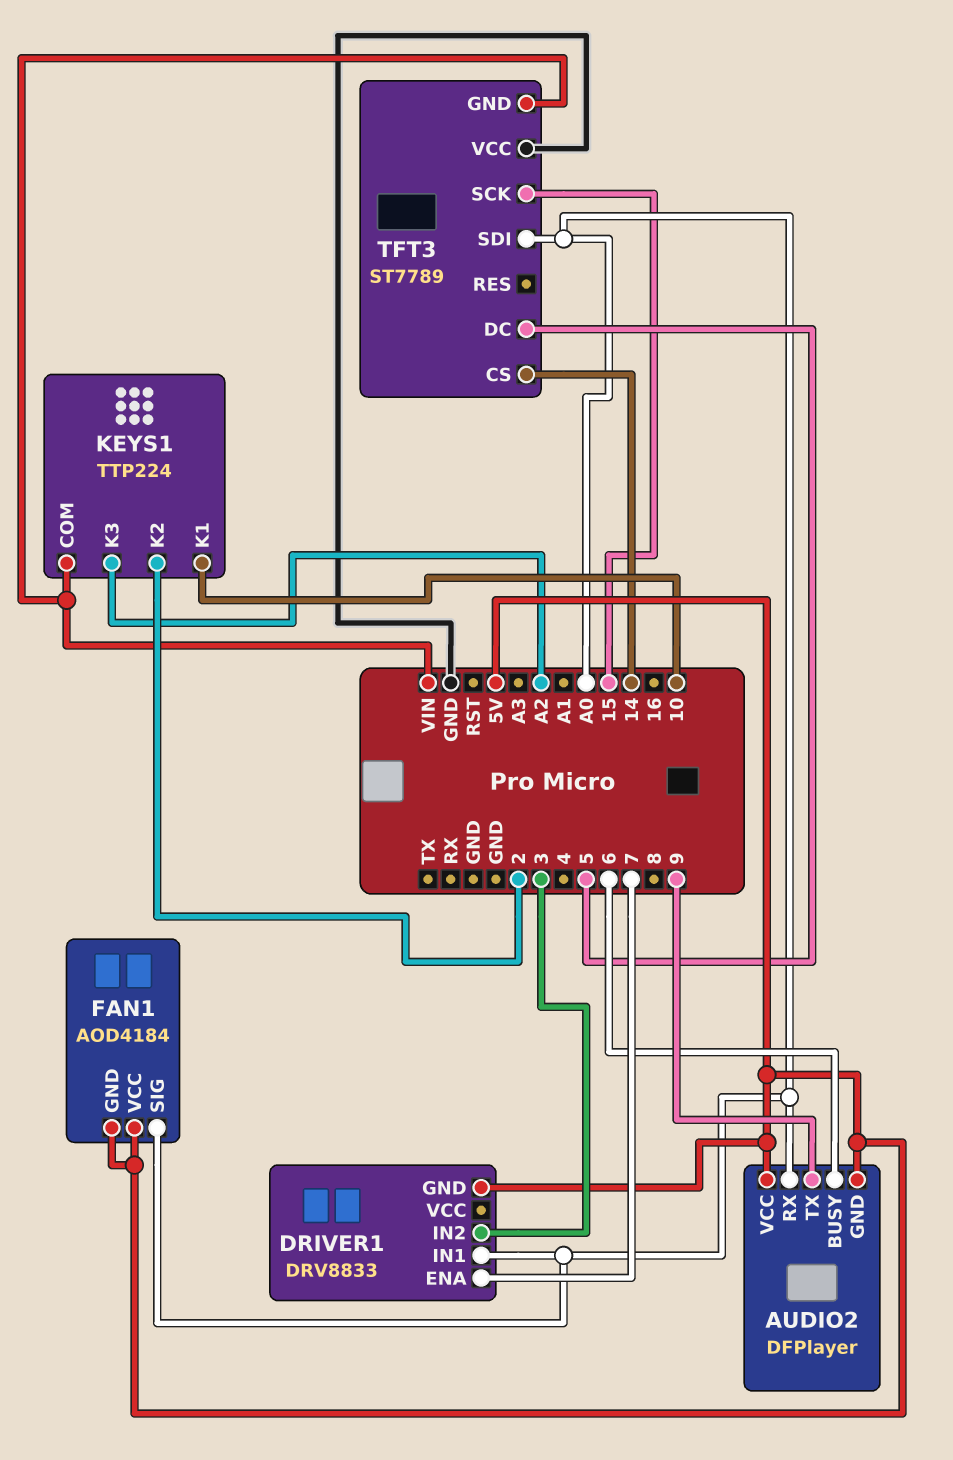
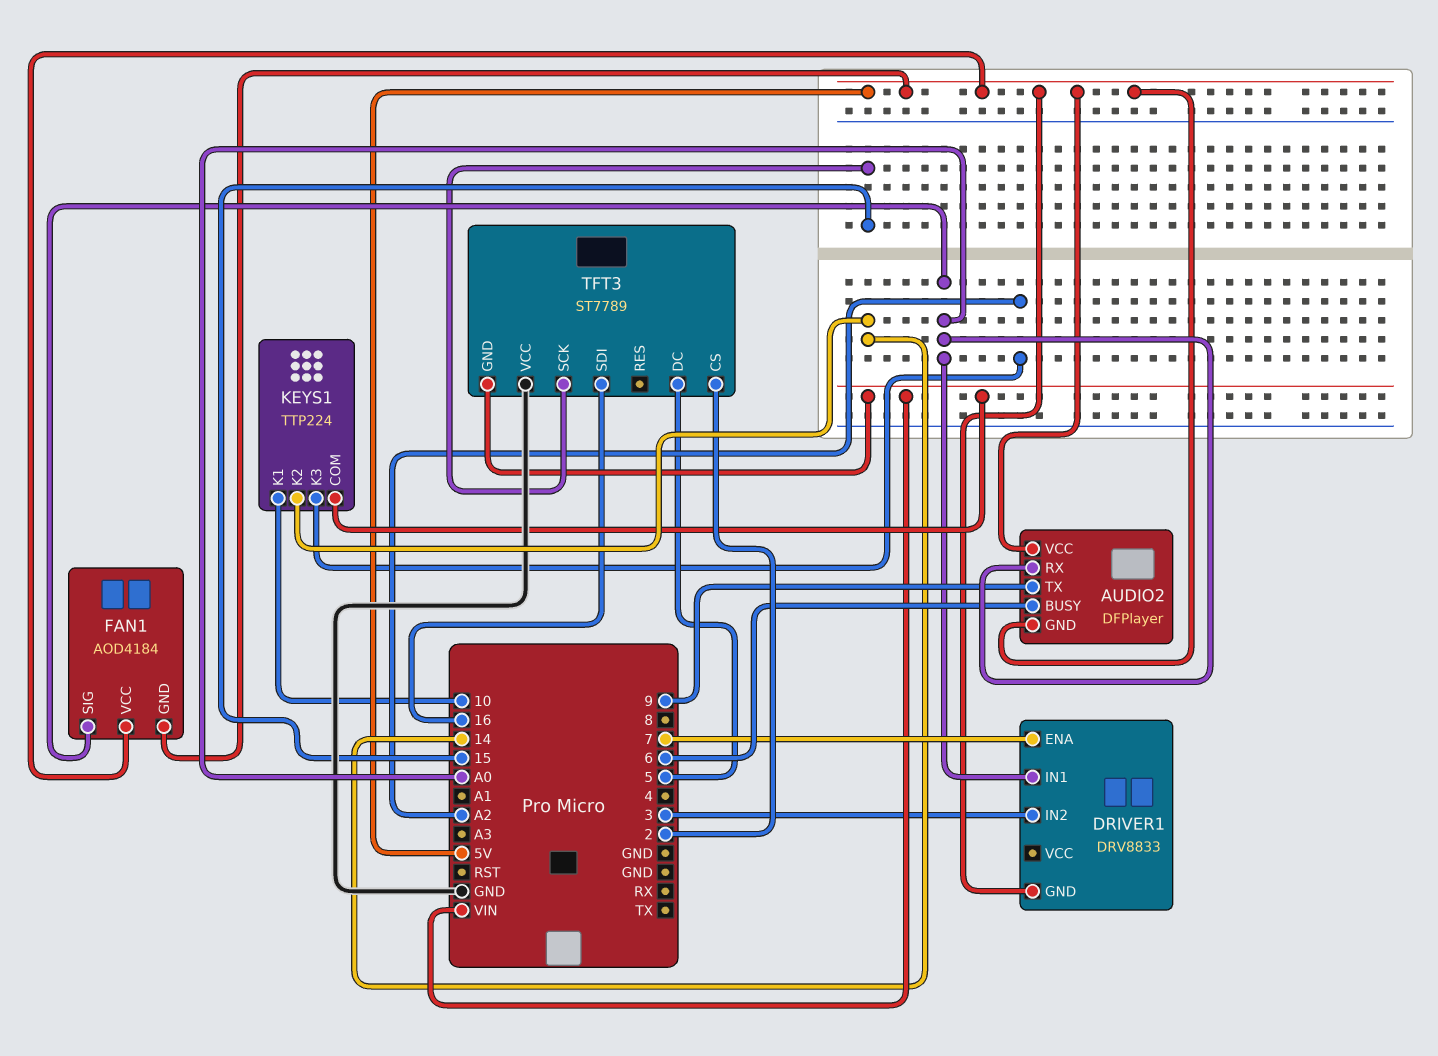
KEYS1 pin K2: 2 -> 14
TFT3 pin CS: 14 -> 2
TFT3 pin SDI: A0 -> 16

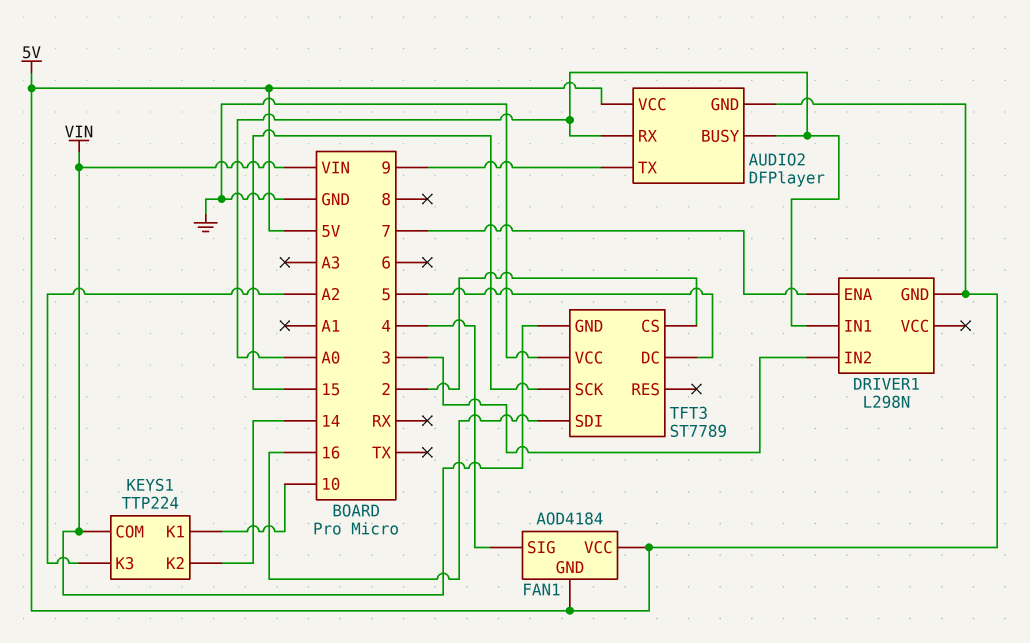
AUDIO2 pin BUSY: 6 -> A0
DRIVER1: DRV8833 -> L298N
FAN1 pin SIG: A0 -> 4

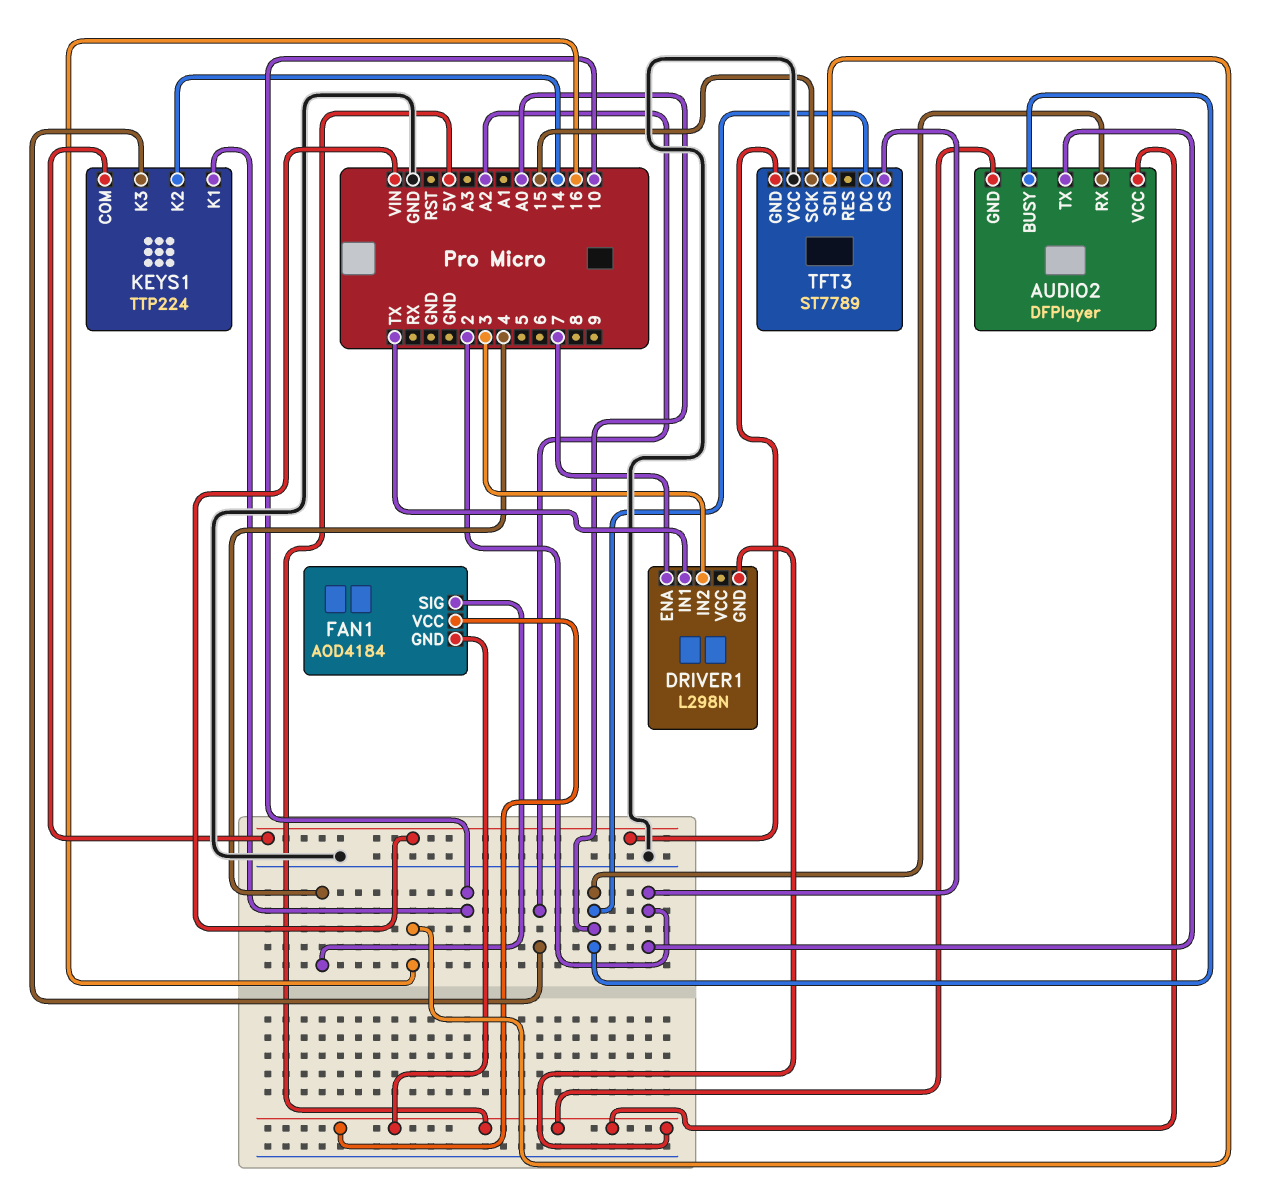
AUDIO2 pin TX: 9 -> 2
DRIVER1 pin IN1: A0 -> TX
TFT3 pin DC: 5 -> A0

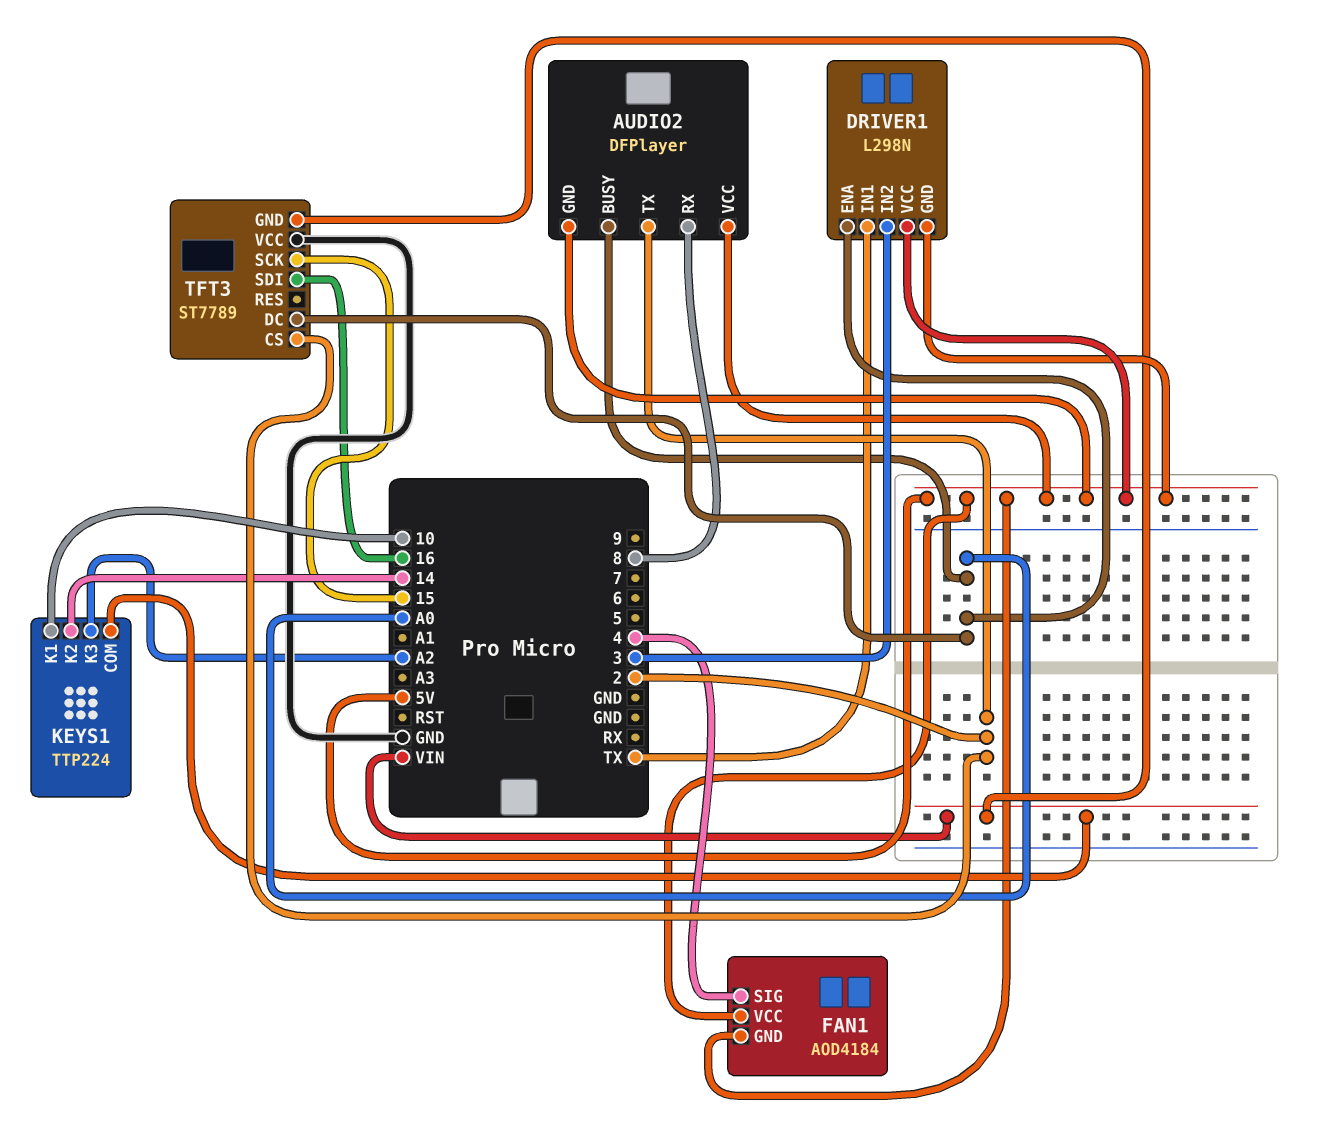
AUDIO2 pin RX: A0 -> 8
DRIVER1 pin ENA: 7 -> A0
DRIVER1 pin VCC: none -> 5V

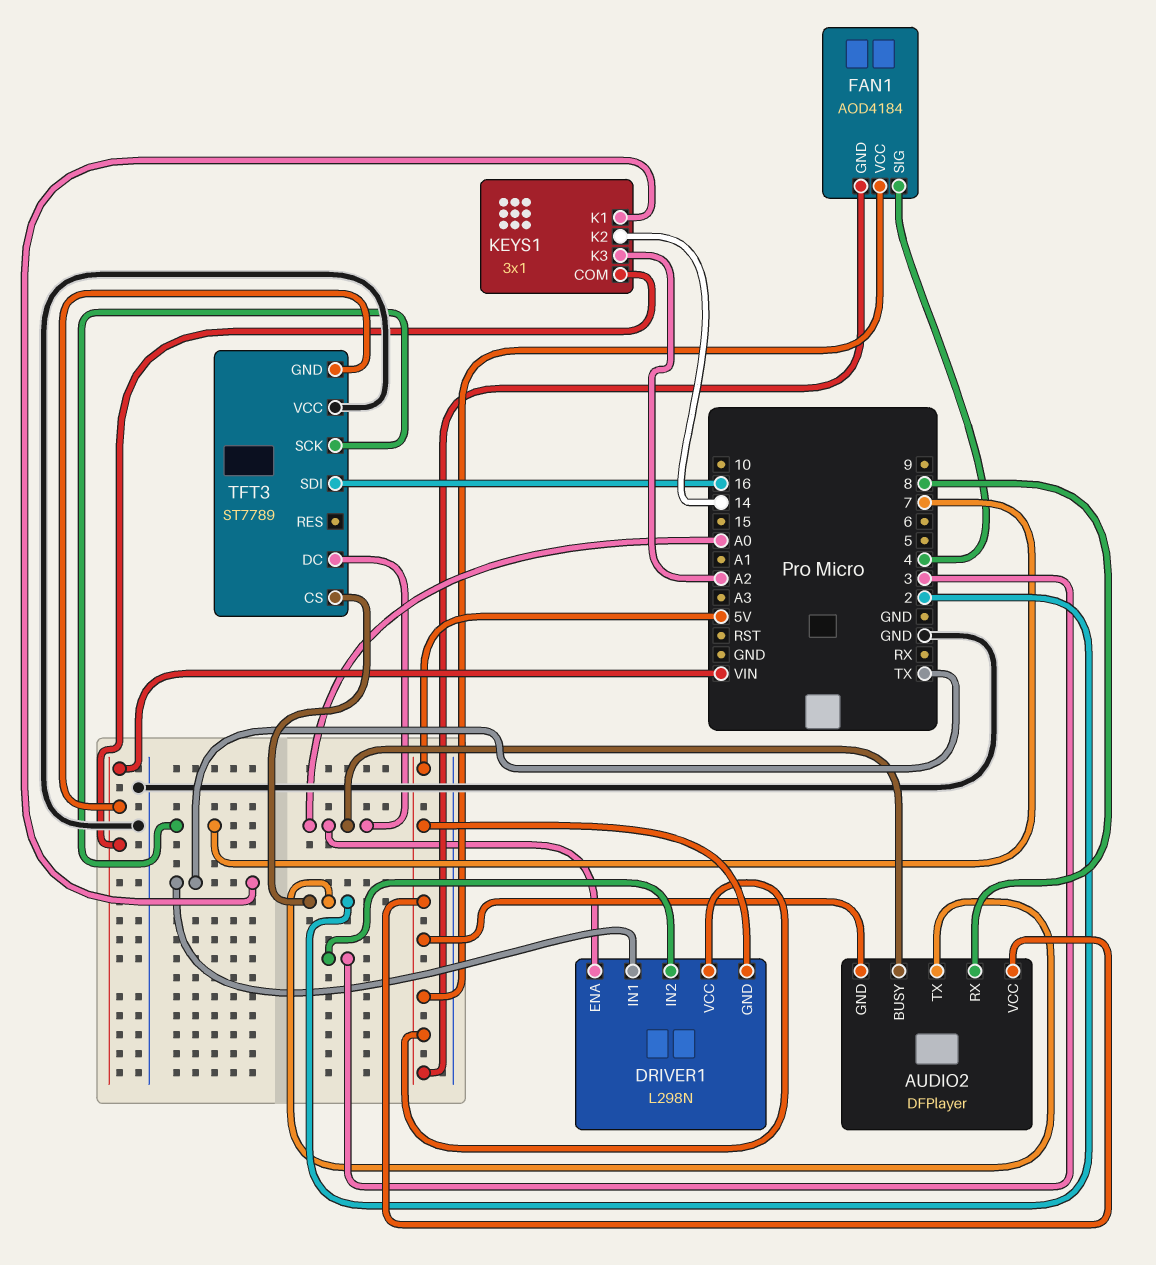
KEYS1: TTP224 -> 3x1
KEYS1 pin K1: 10 -> TX
TFT3 pin SCK: 15 -> 7

